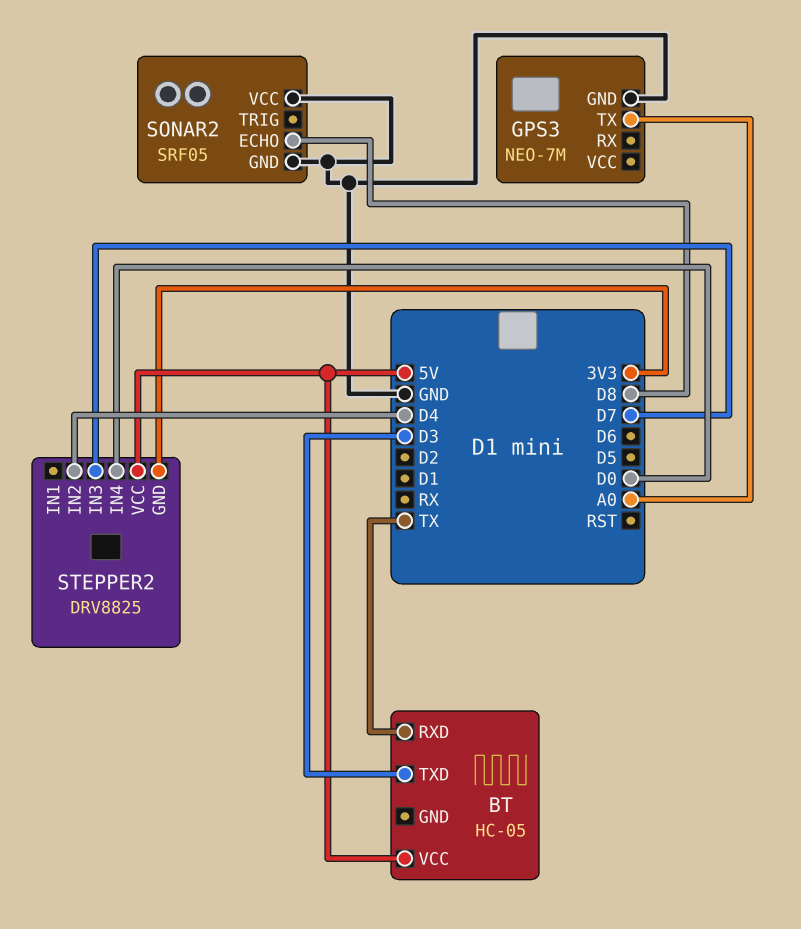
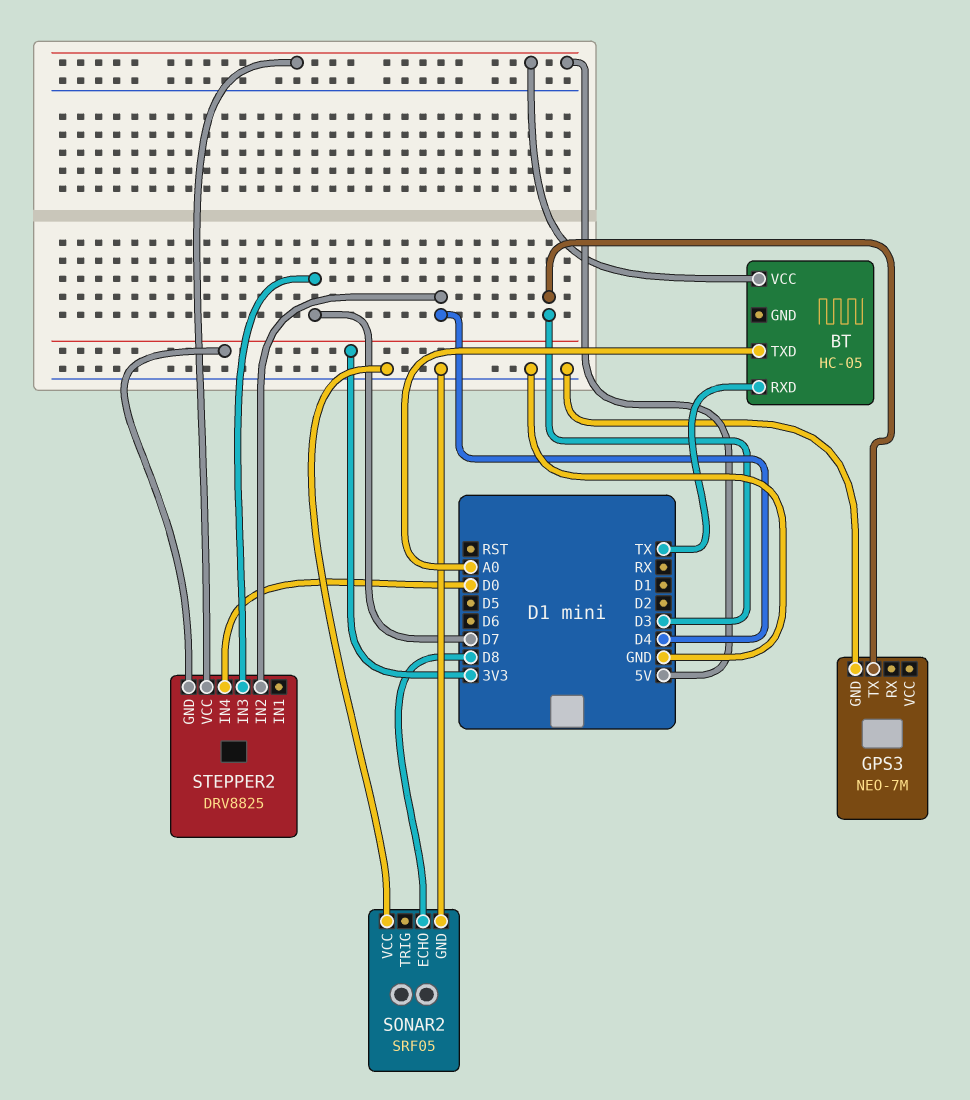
BT pin TXD: D3 -> A0
GPS3 pin TX: A0 -> D3

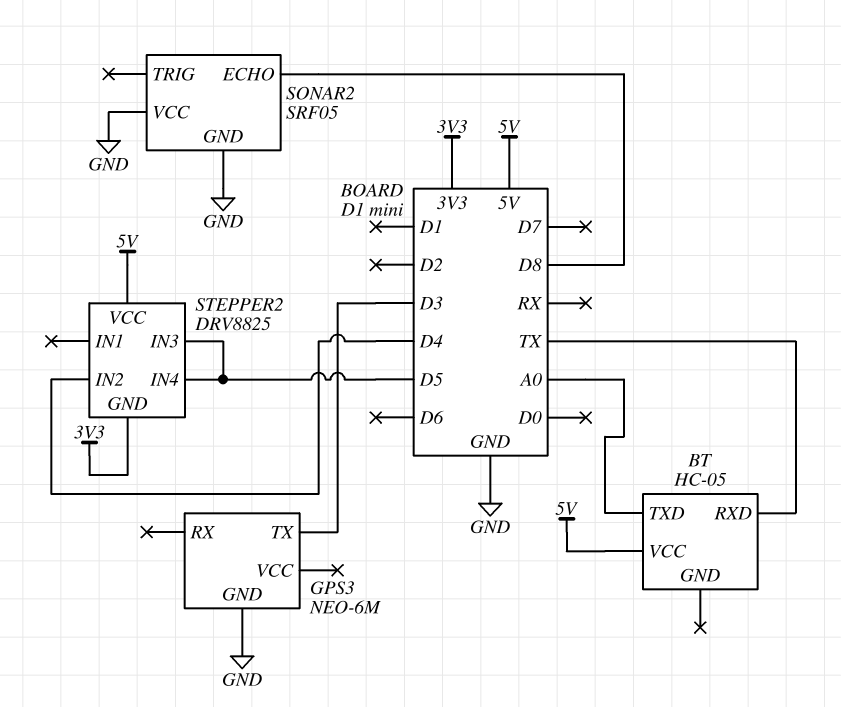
GPS3: NEO-7M -> NEO-6M
STEPPER2 pin IN3: D7 -> D5
STEPPER2 pin IN4: D0 -> D5

